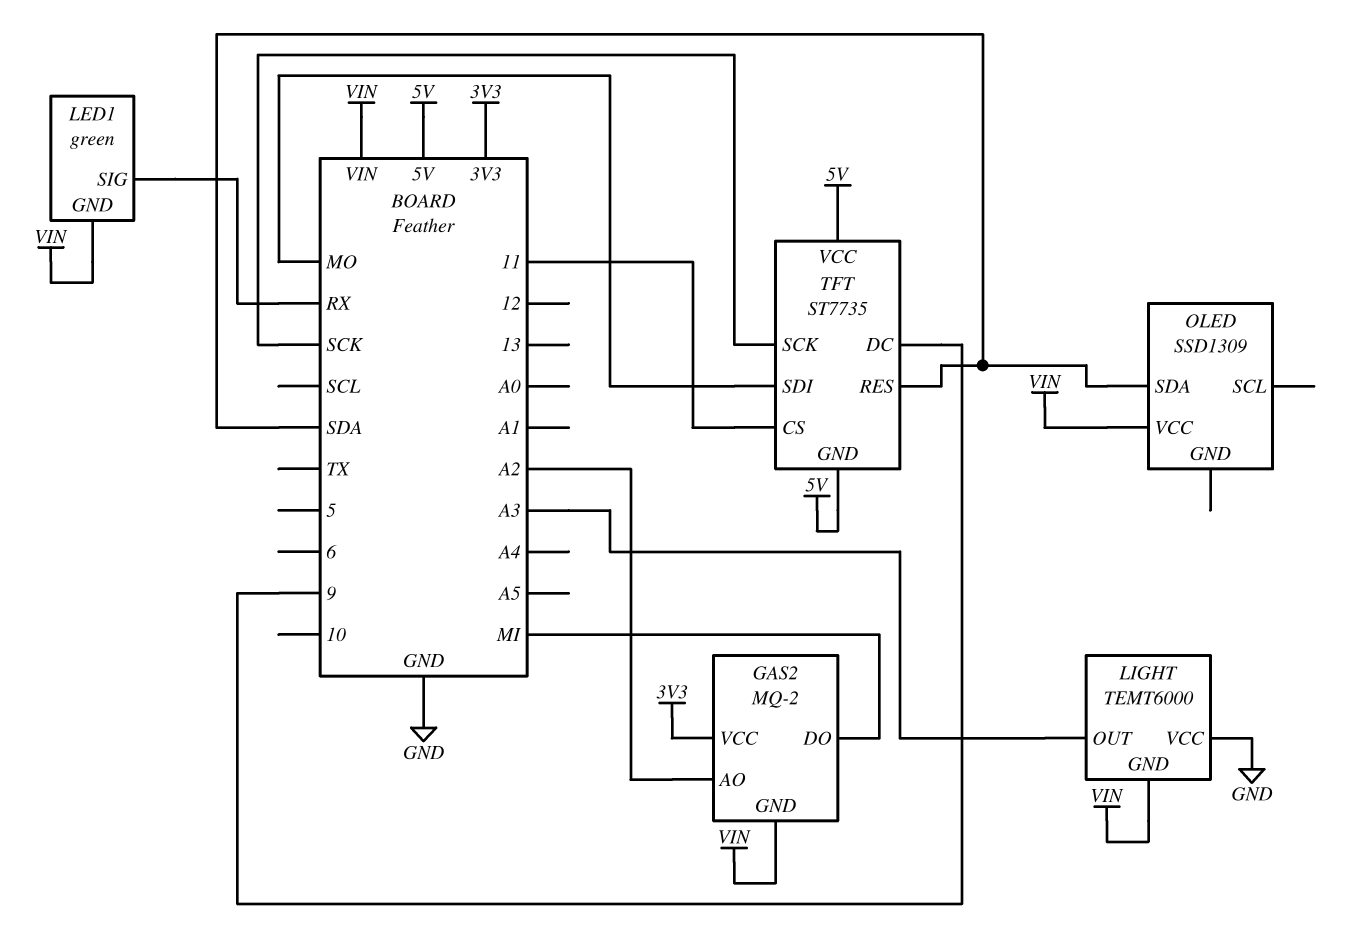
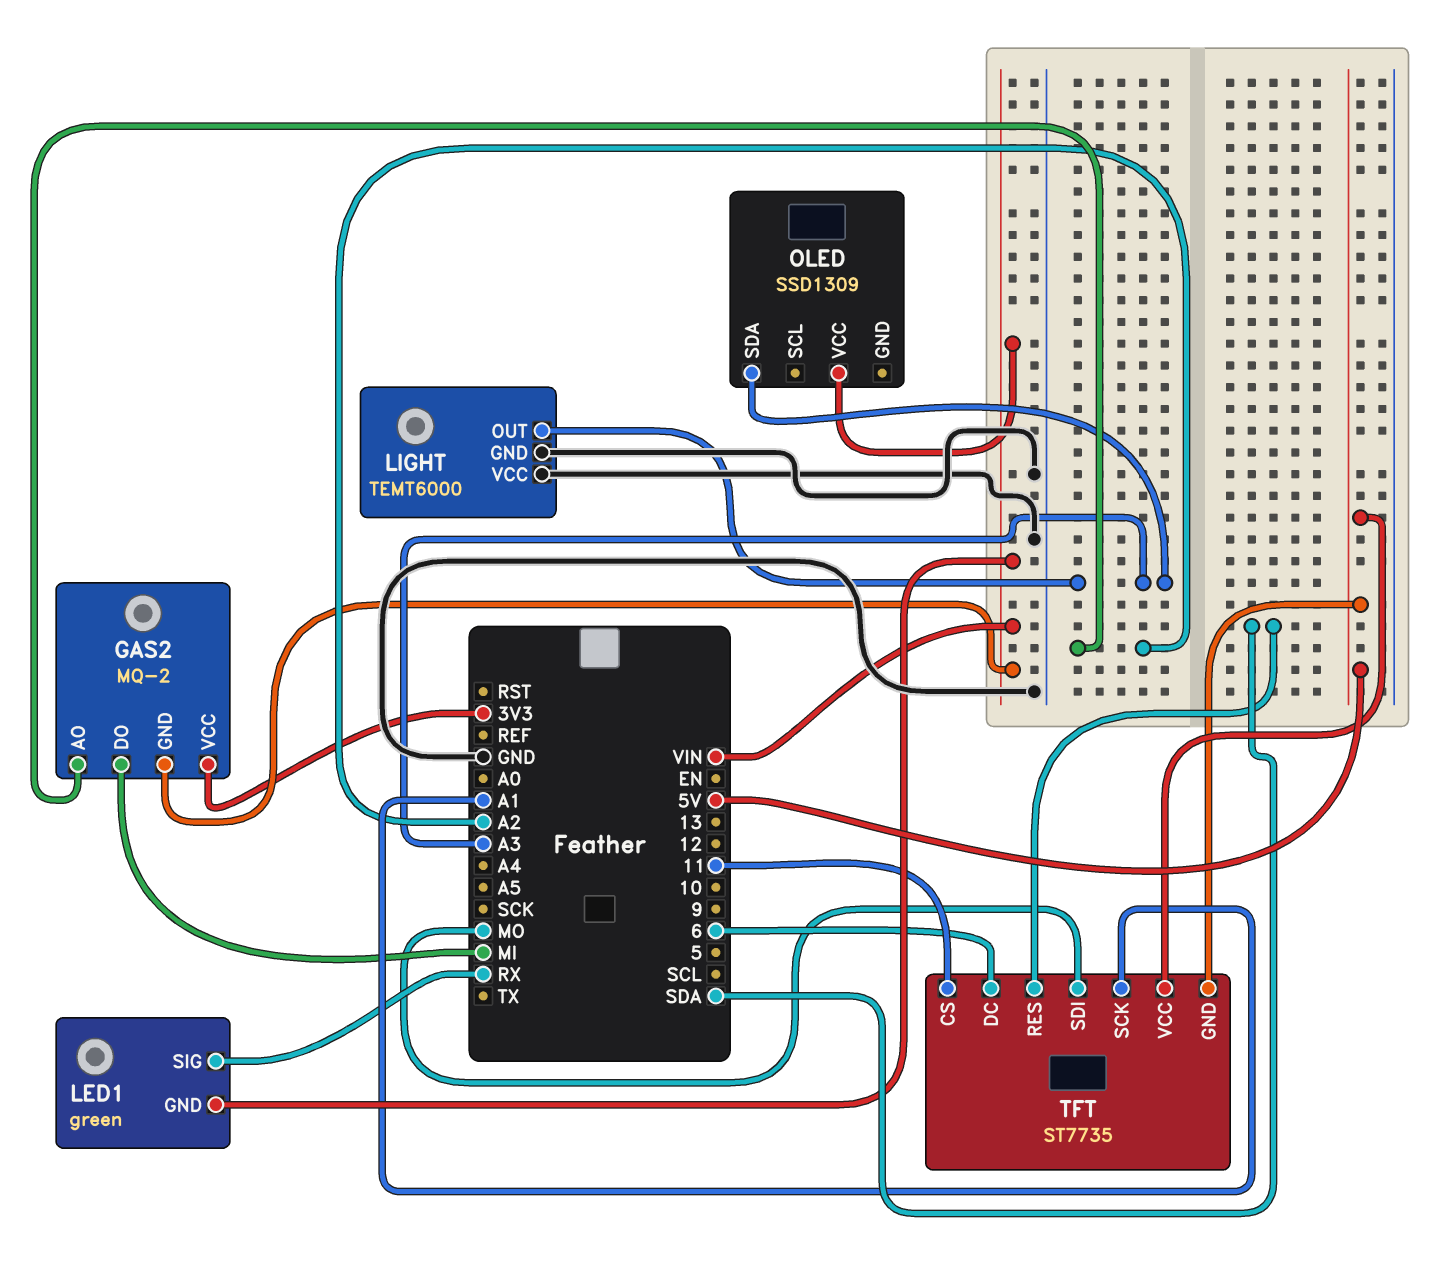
LIGHT pin GND: VIN -> GND
OLED pin SDA: SDA -> A3
TFT pin DC: 9 -> 6
TFT pin SCK: SCK -> A1

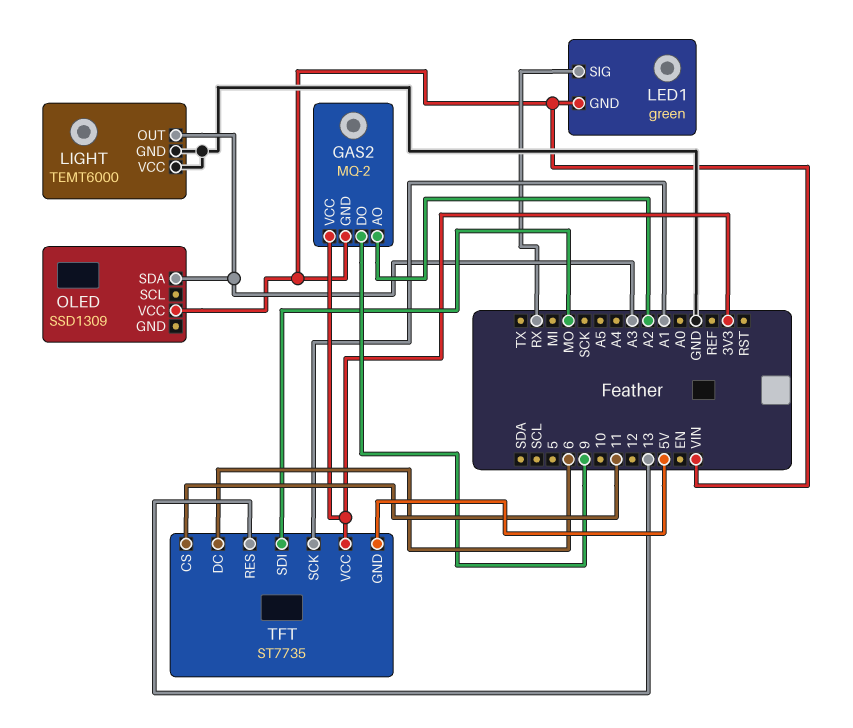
GAS2 pin DO: MI -> 9
TFT pin RES: SDA -> 13
TFT pin VCC: 5V -> 3V3

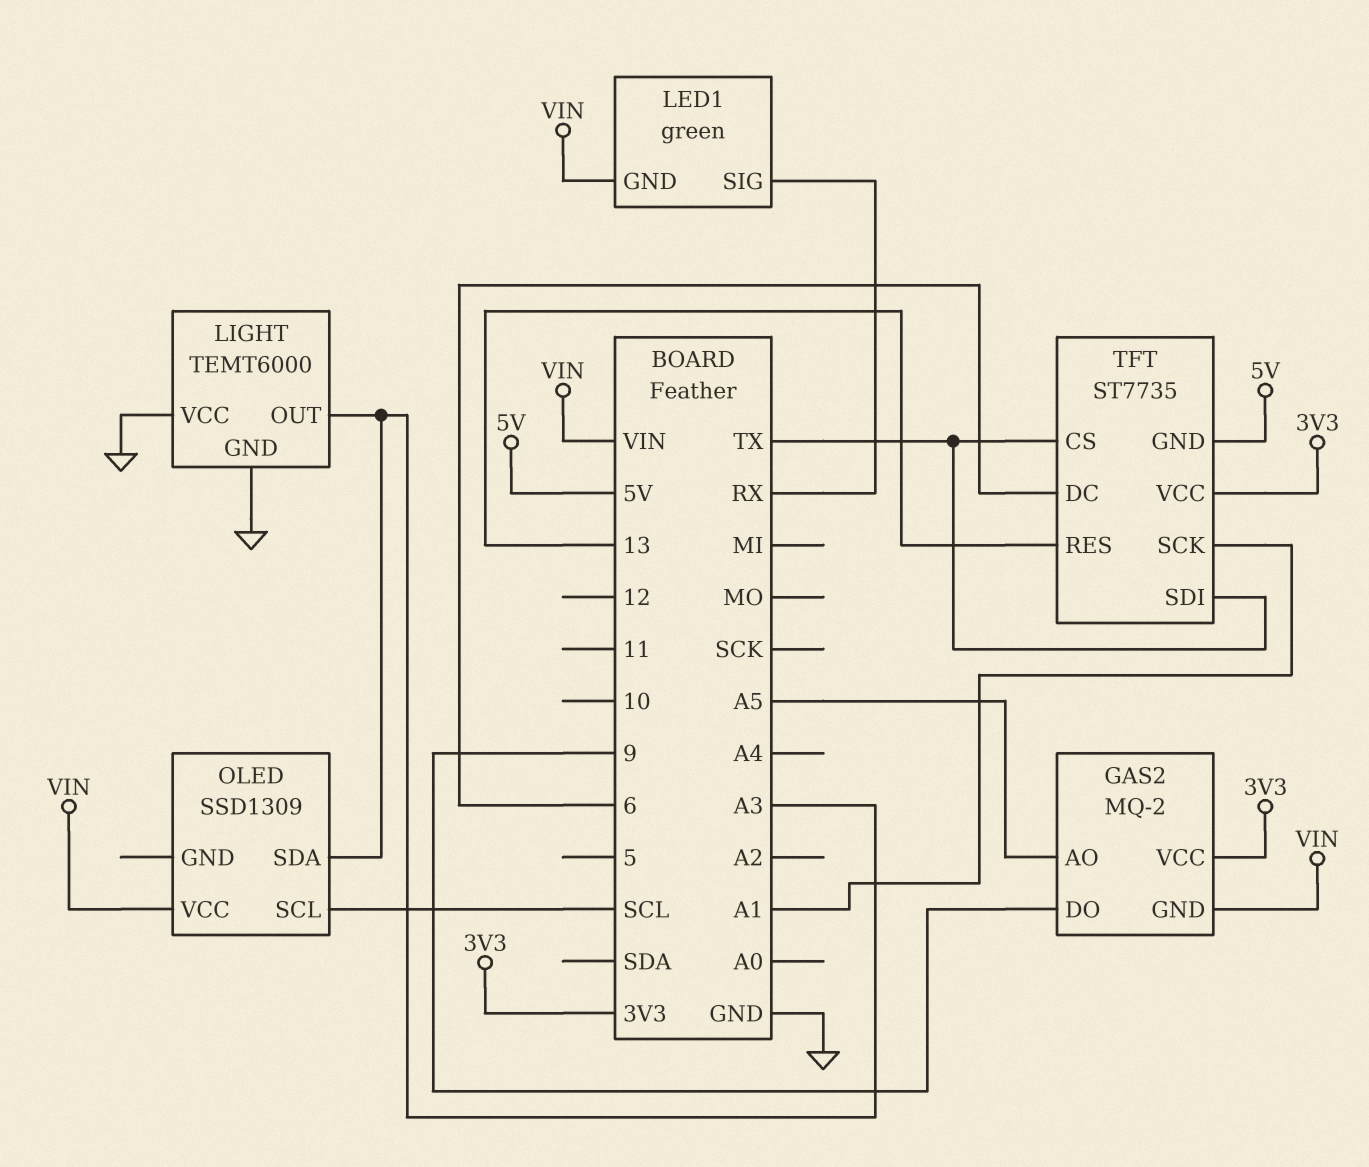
GAS2 pin AO: A2 -> A5
OLED pin SCL: none -> SCL
TFT pin CS: 11 -> TX
TFT pin SDI: MO -> TX

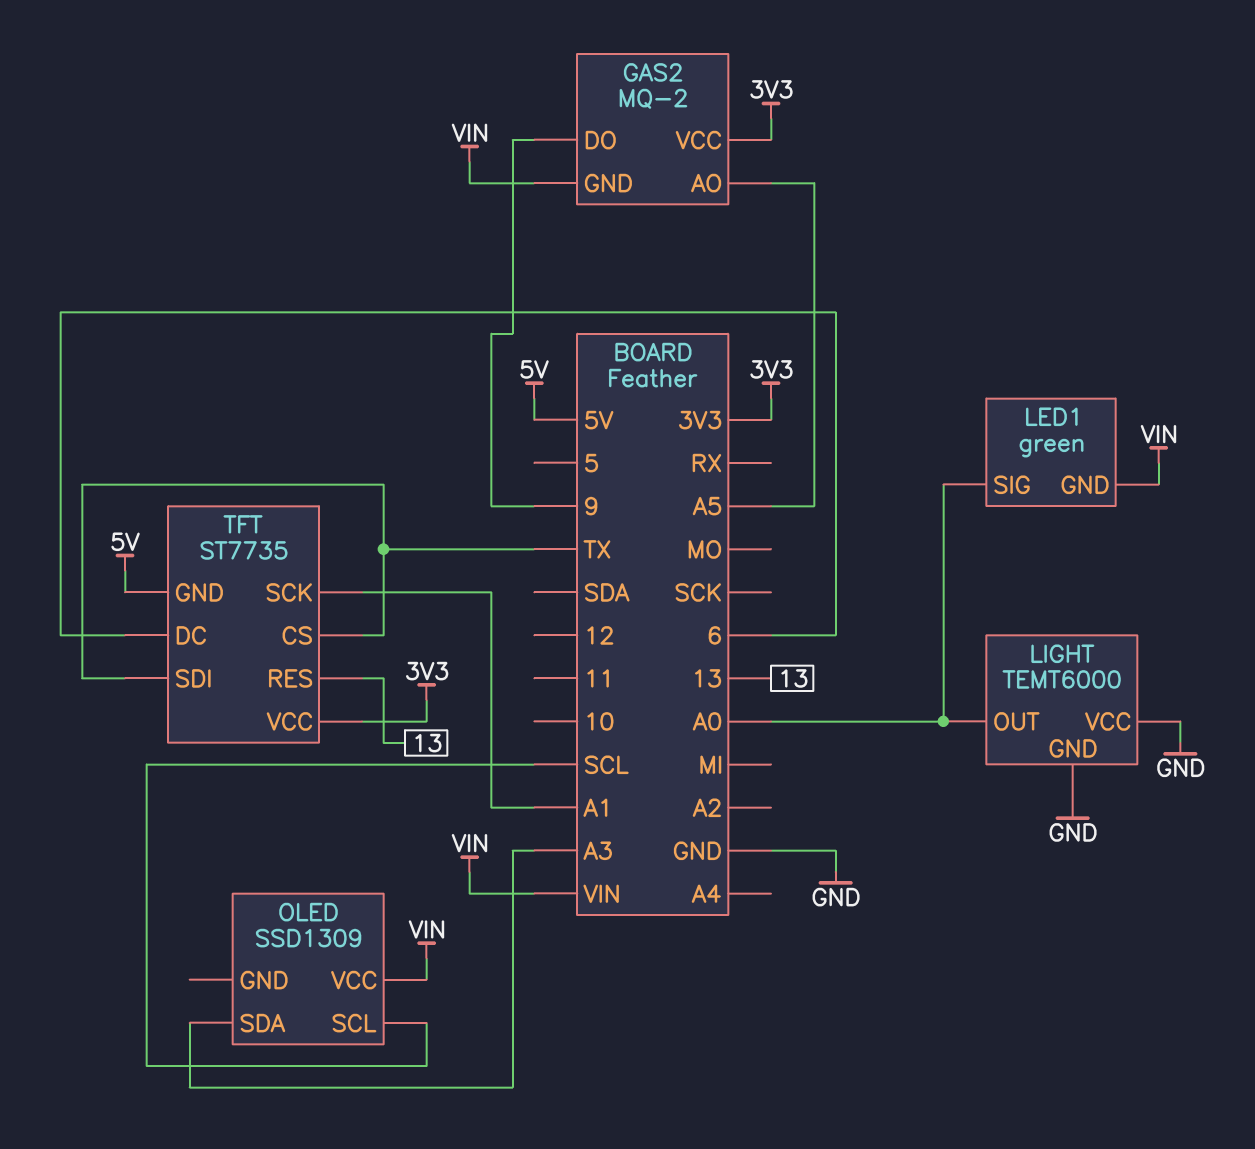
LED1 pin SIG: RX -> A0
LIGHT pin OUT: A3 -> A0

